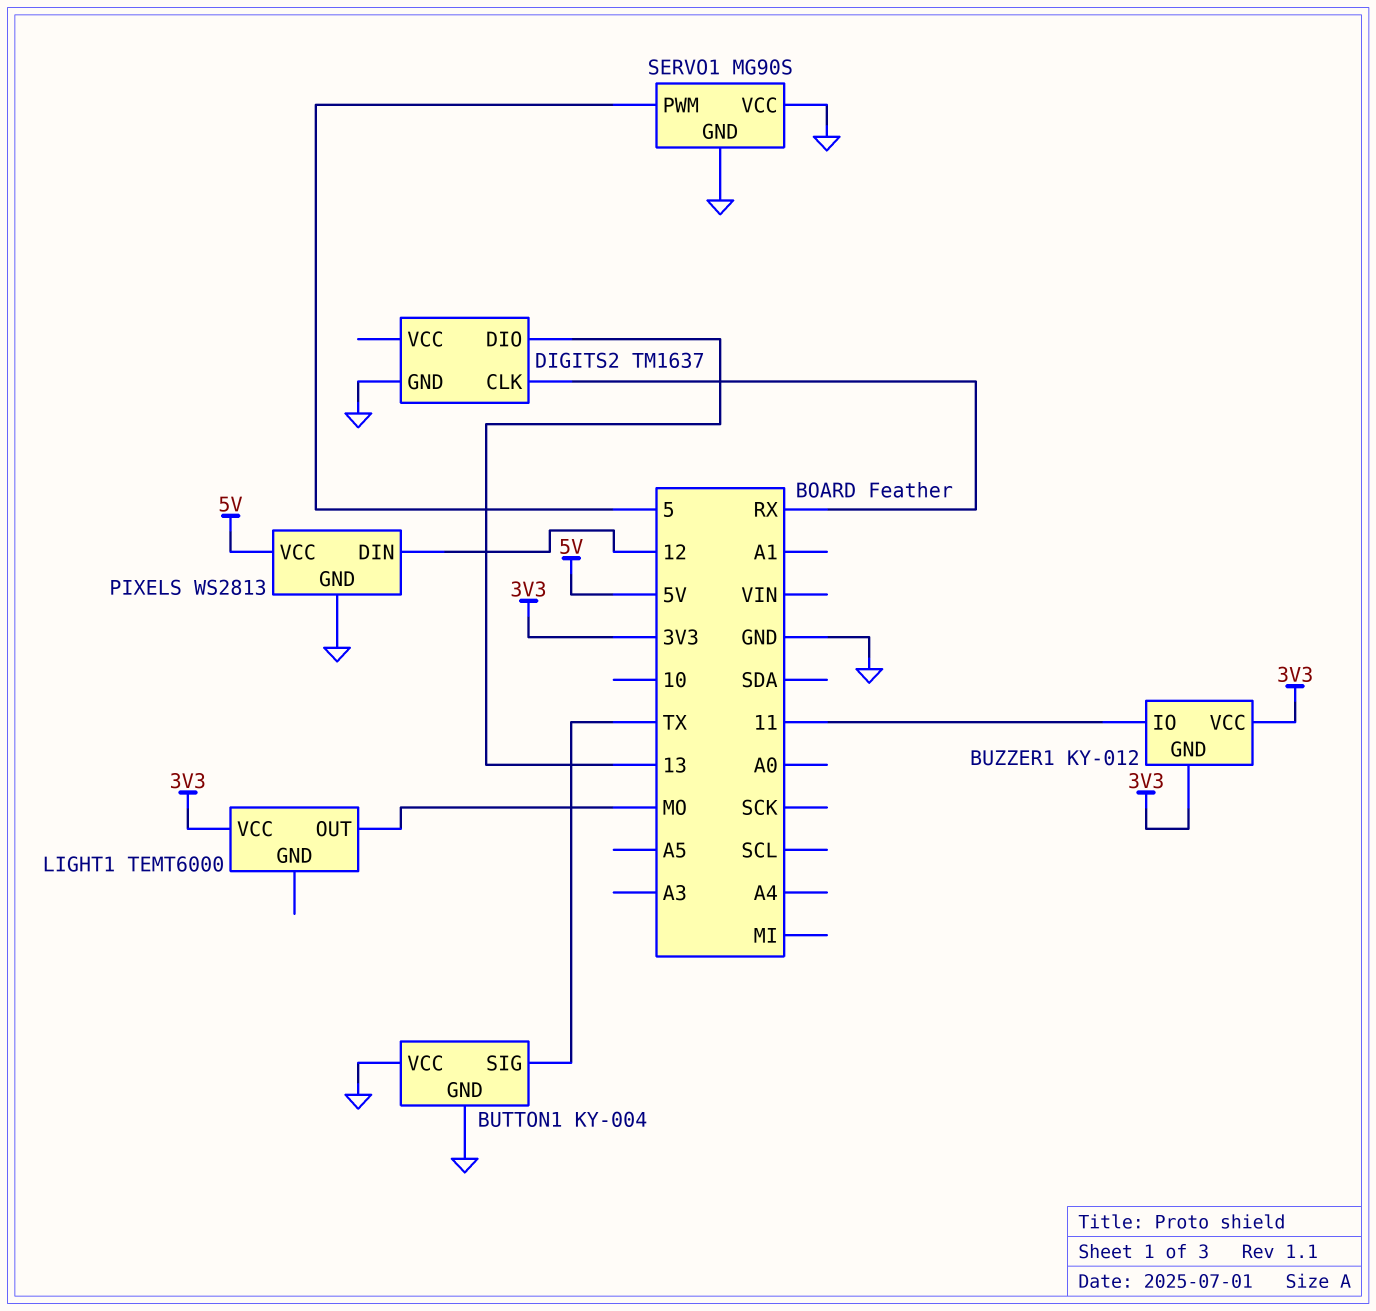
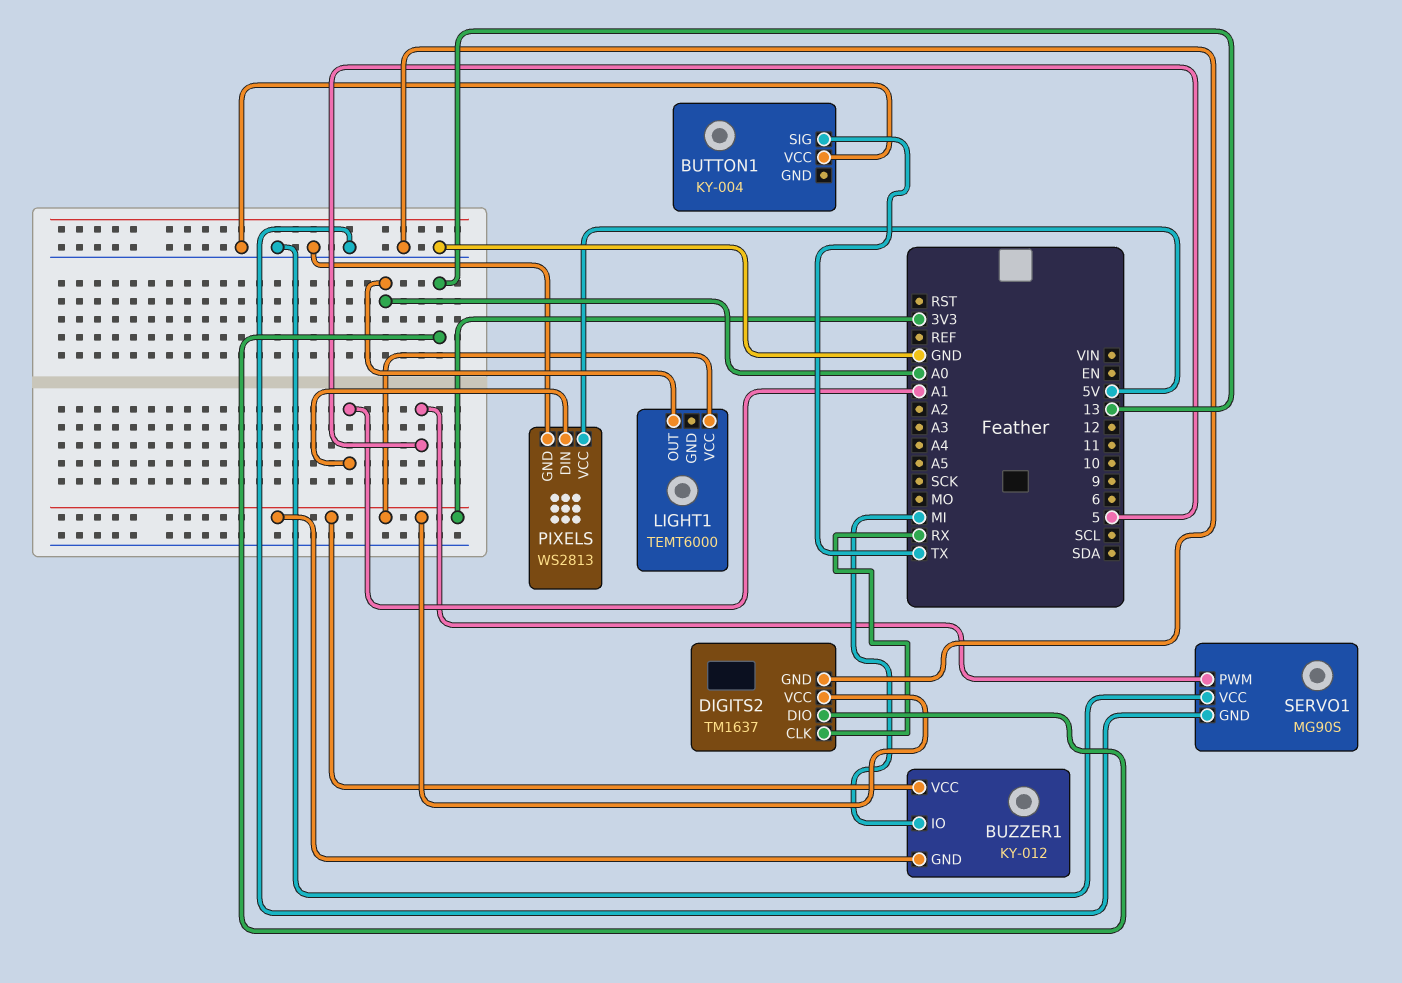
BUTTON1 pin GND: GND -> none
BUZZER1 pin IO: 11 -> MI
DIGITS2 pin VCC: none -> 3V3
LIGHT1 pin OUT: MO -> A0
PIXELS pin DIN: 12 -> A1

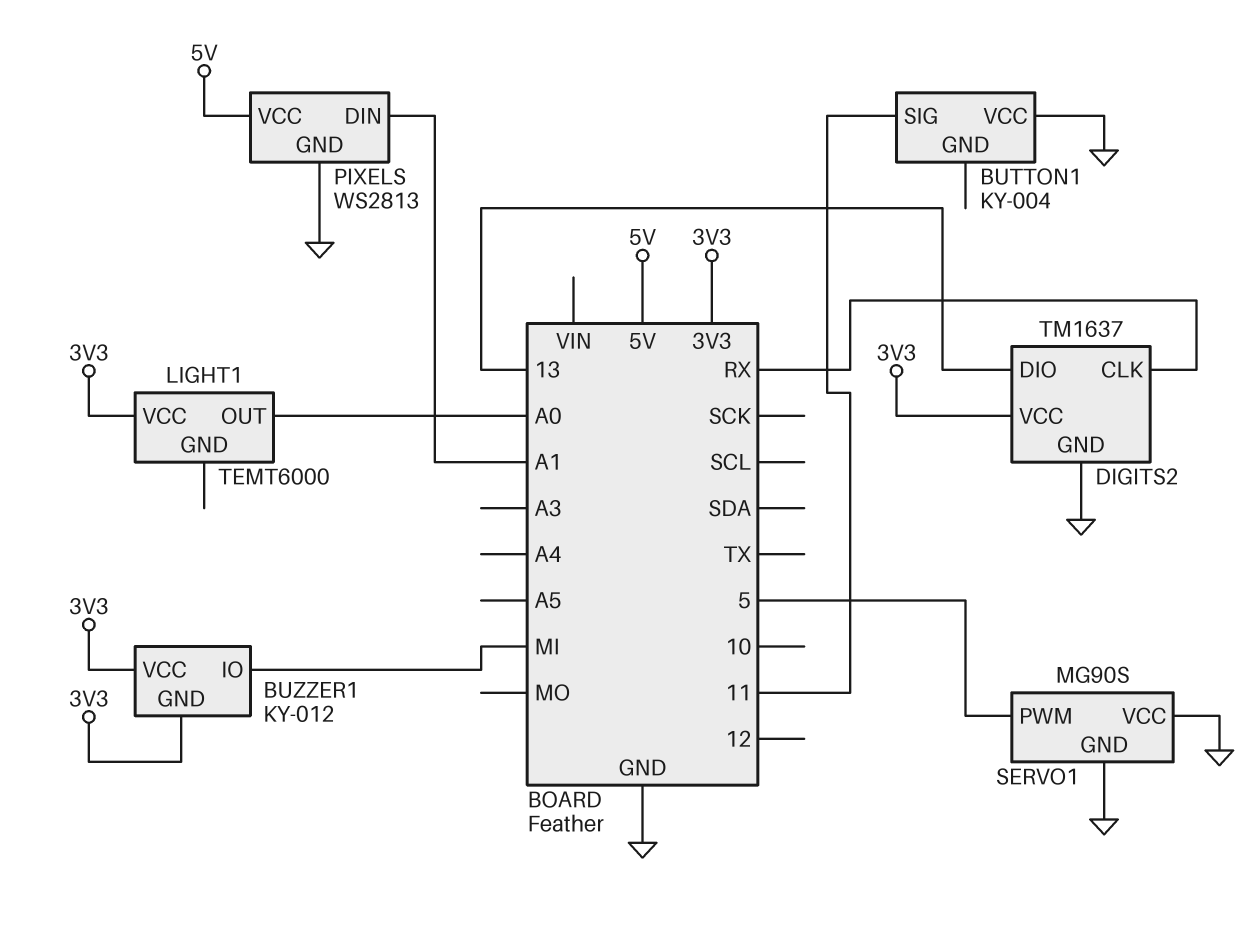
BUTTON1 pin SIG: TX -> 11

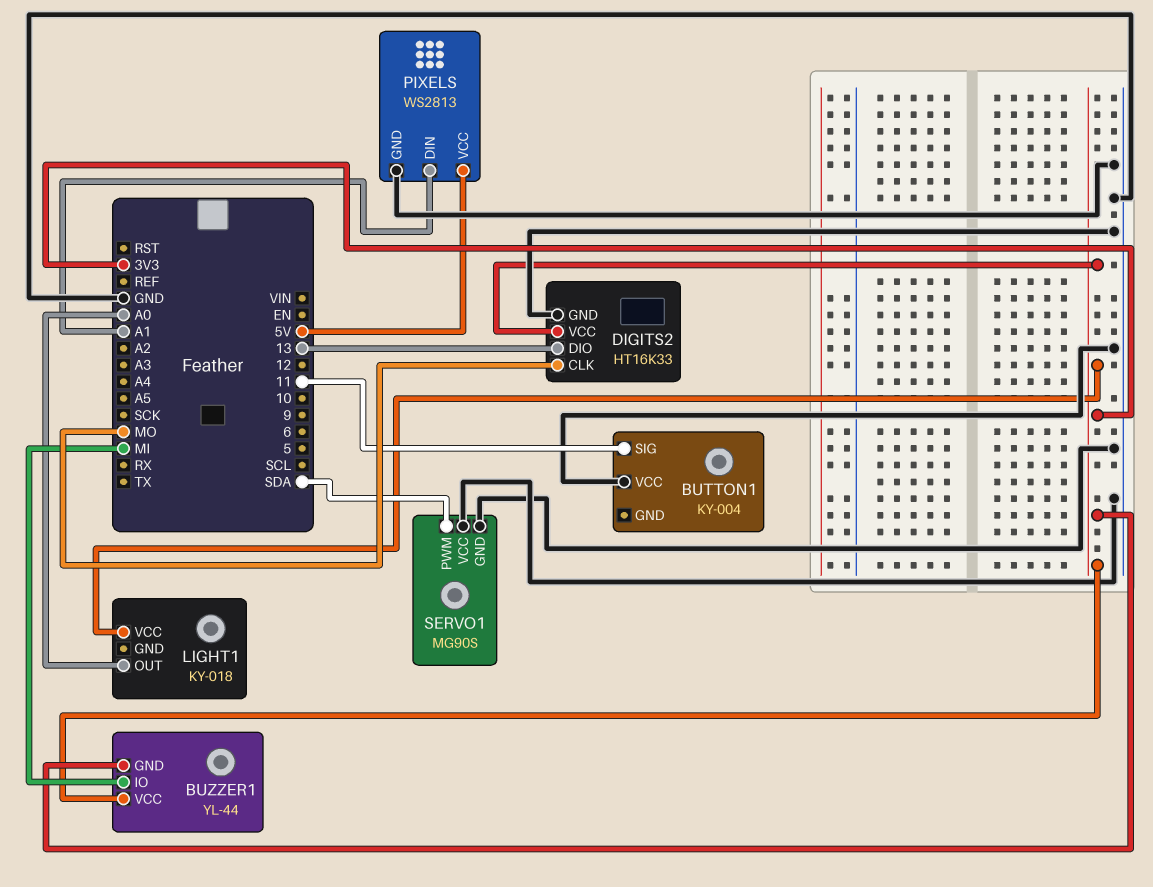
BUZZER1: KY-012 -> YL-44
DIGITS2: TM1637 -> HT16K33
DIGITS2 pin CLK: RX -> MO
LIGHT1: TEMT6000 -> KY-018
SERVO1 pin PWM: 5 -> SDA

